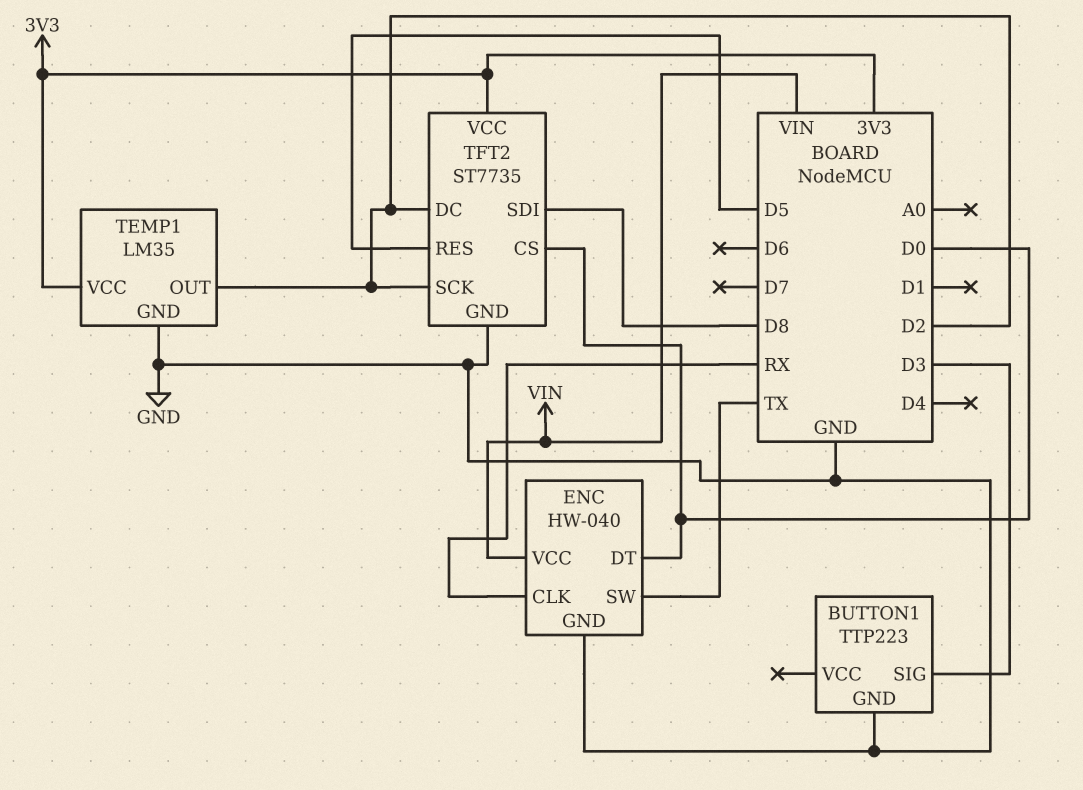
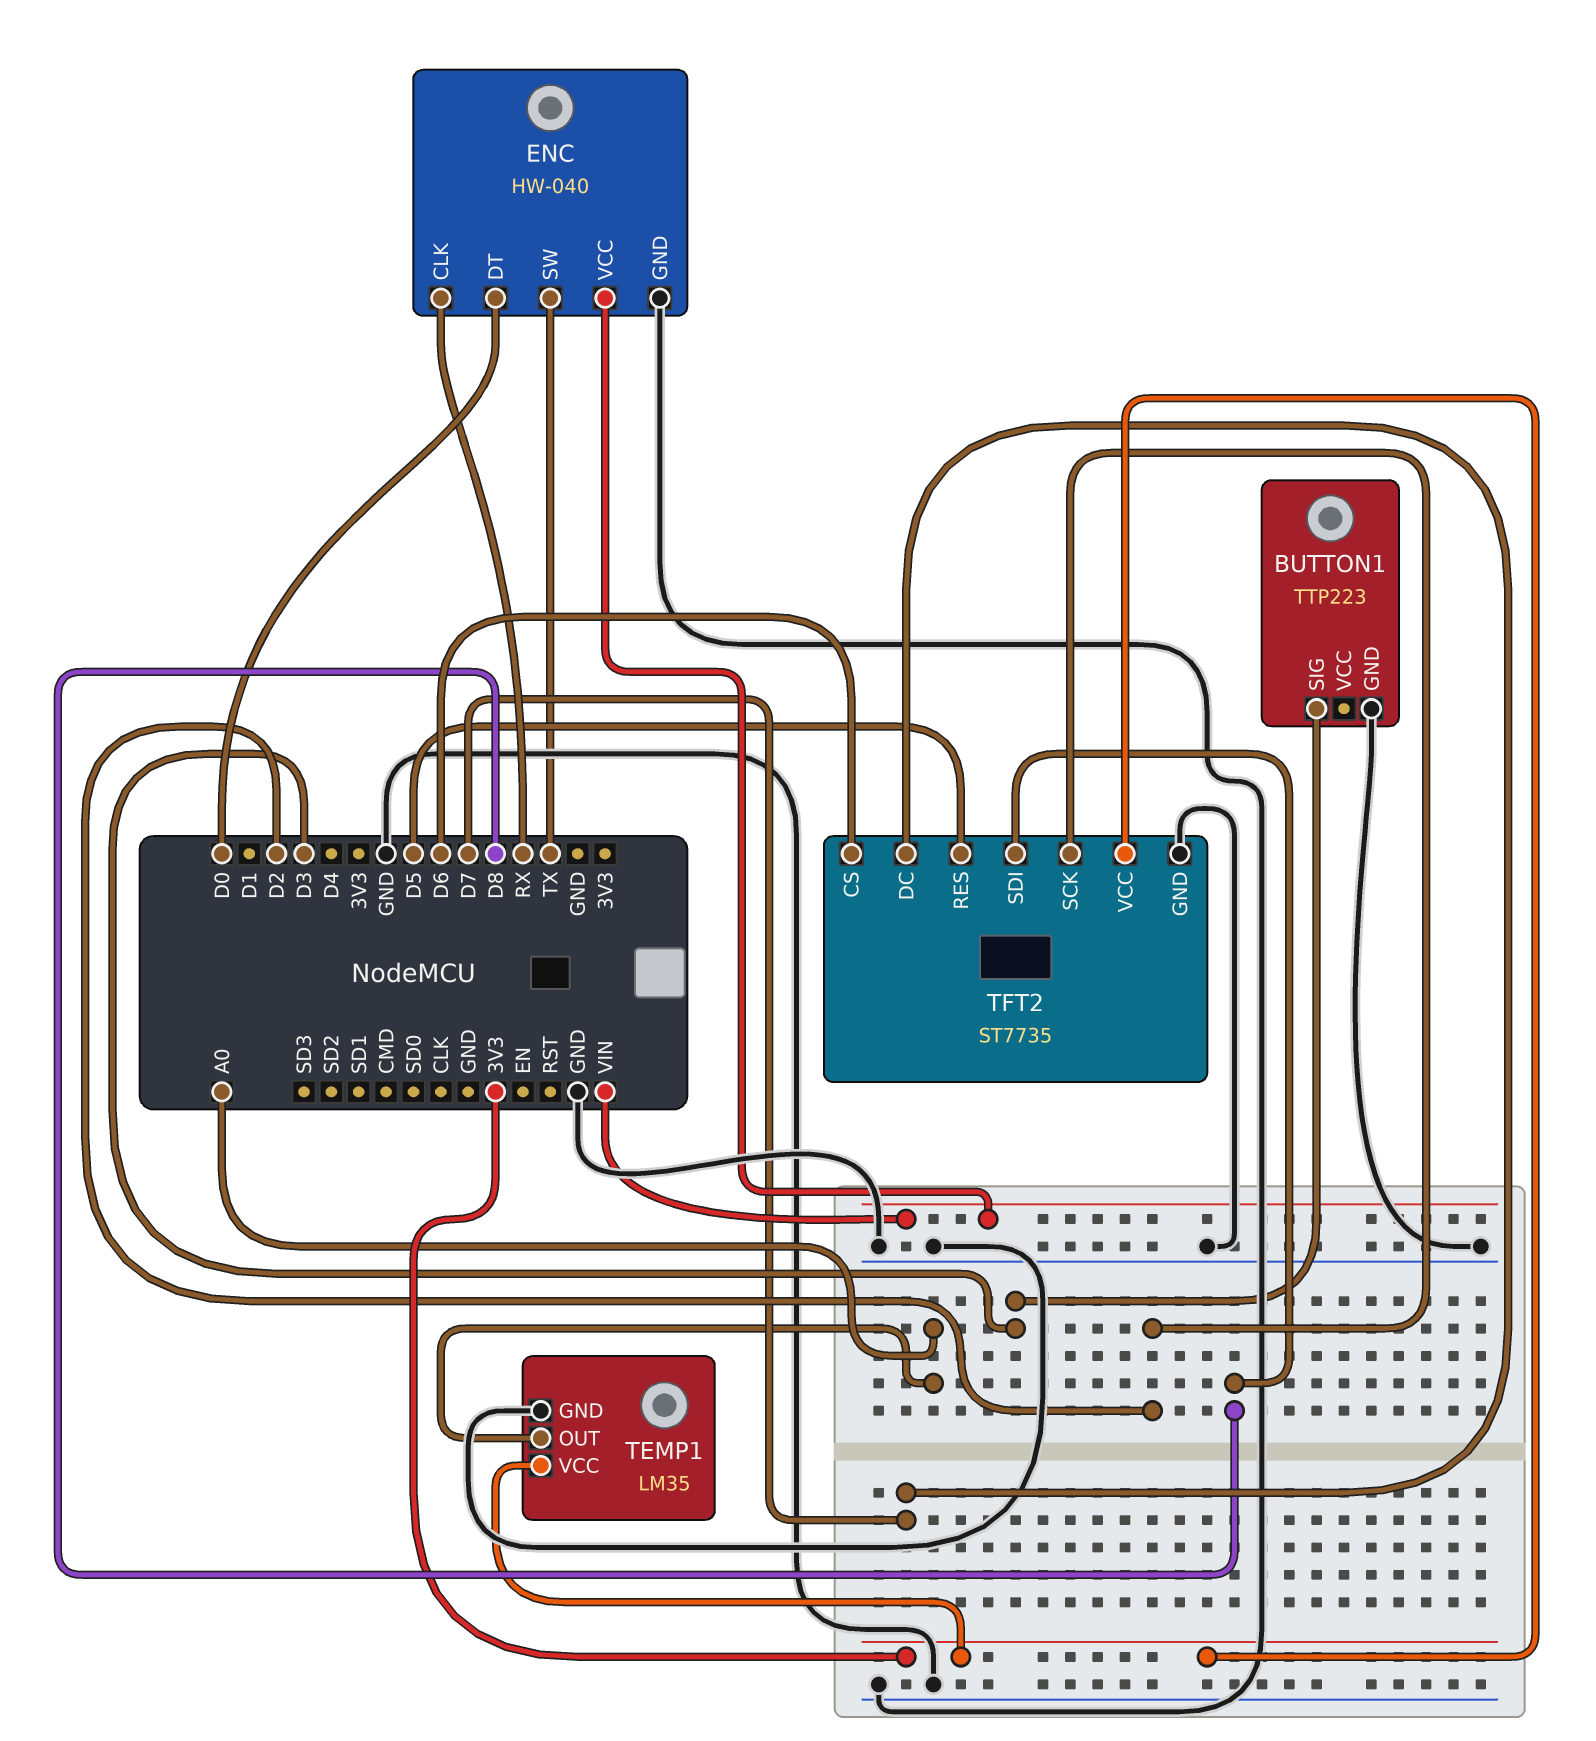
TEMP1 pin OUT: D2 -> A0
TFT2 pin CS: D0 -> D6
TFT2 pin DC: D2 -> D7

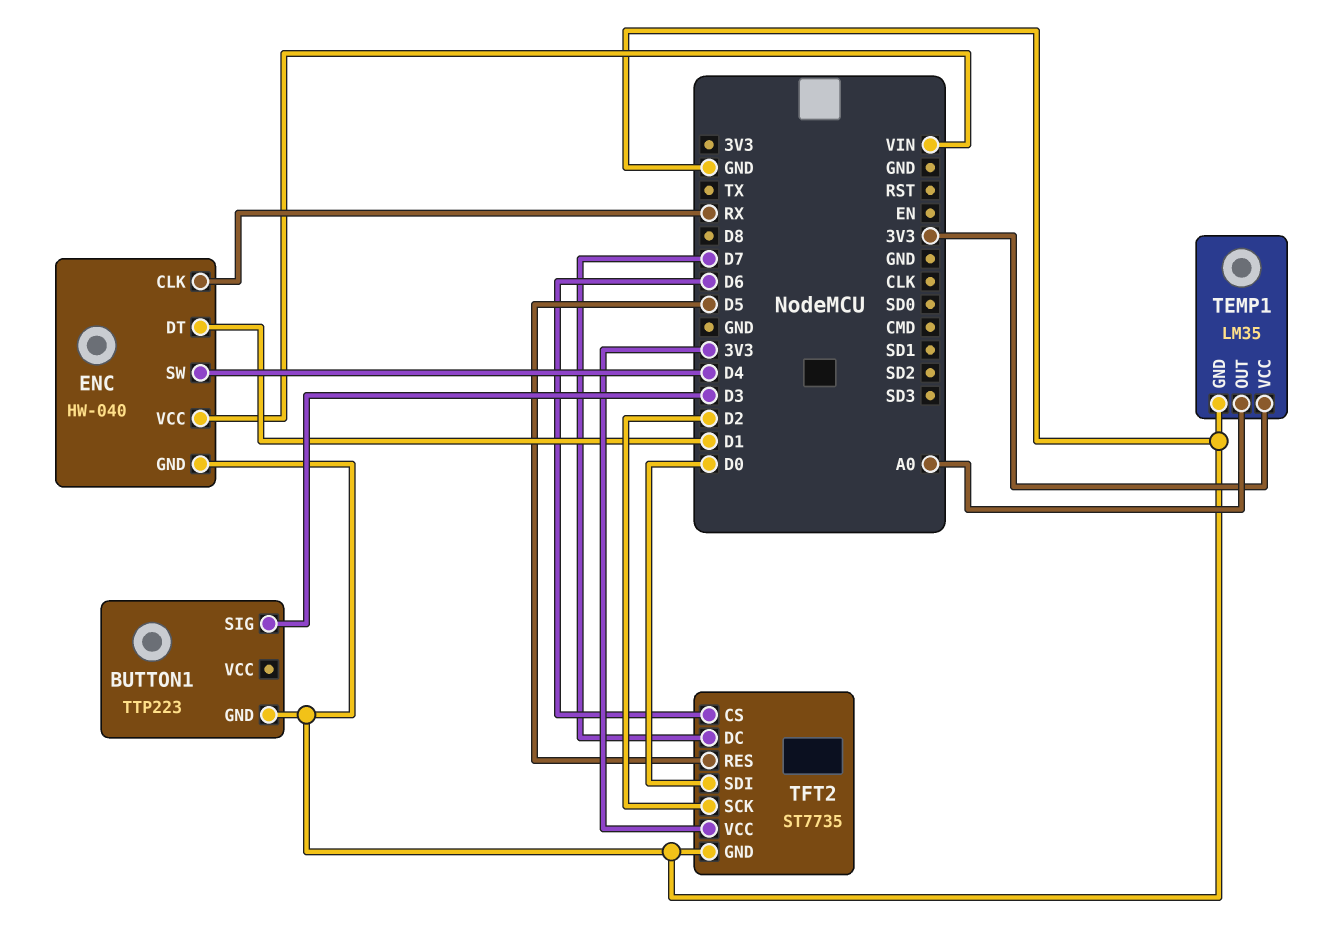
ENC pin DT: D0 -> D1
ENC pin SW: TX -> D4
TFT2 pin SDI: D8 -> D0

